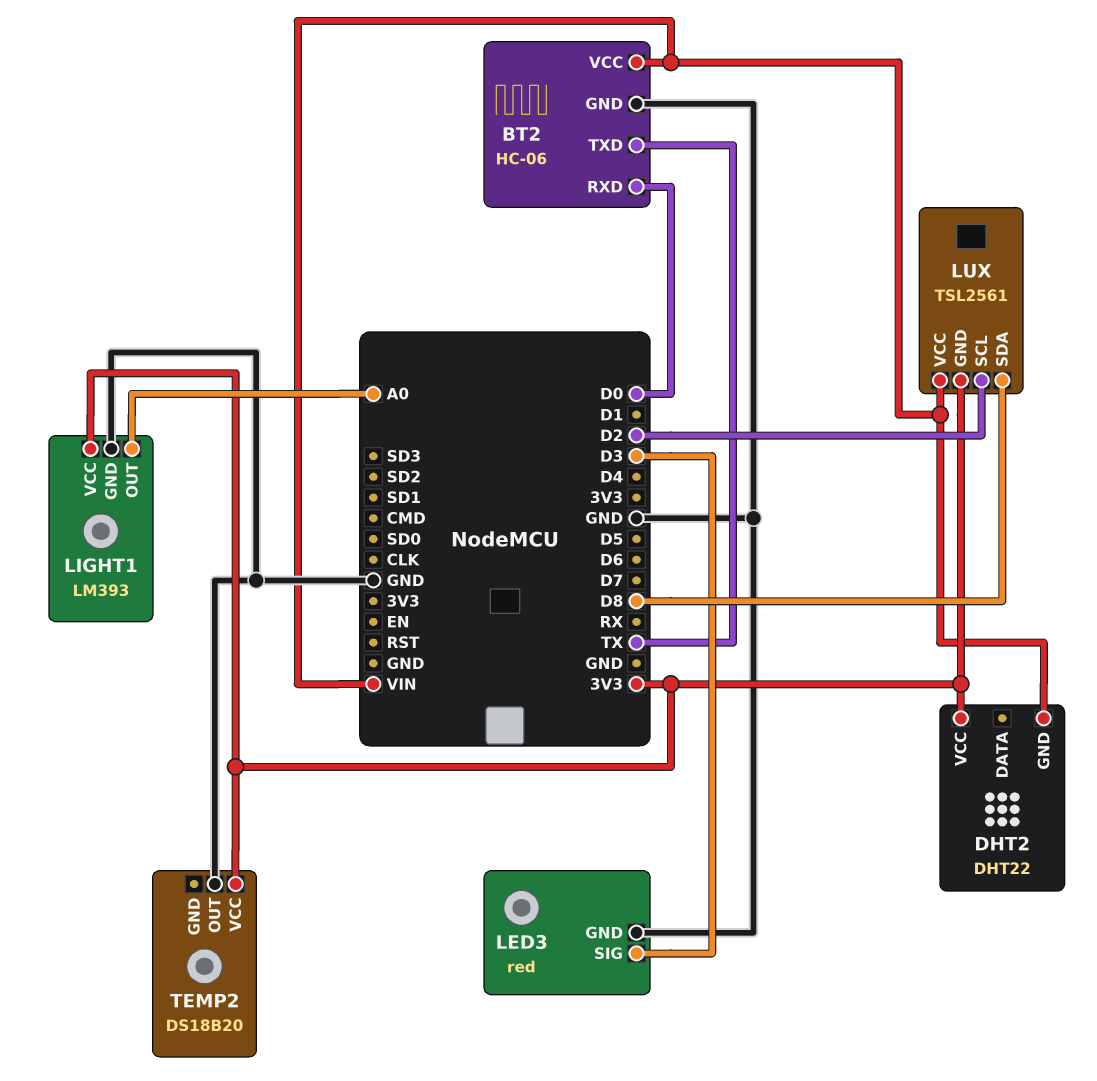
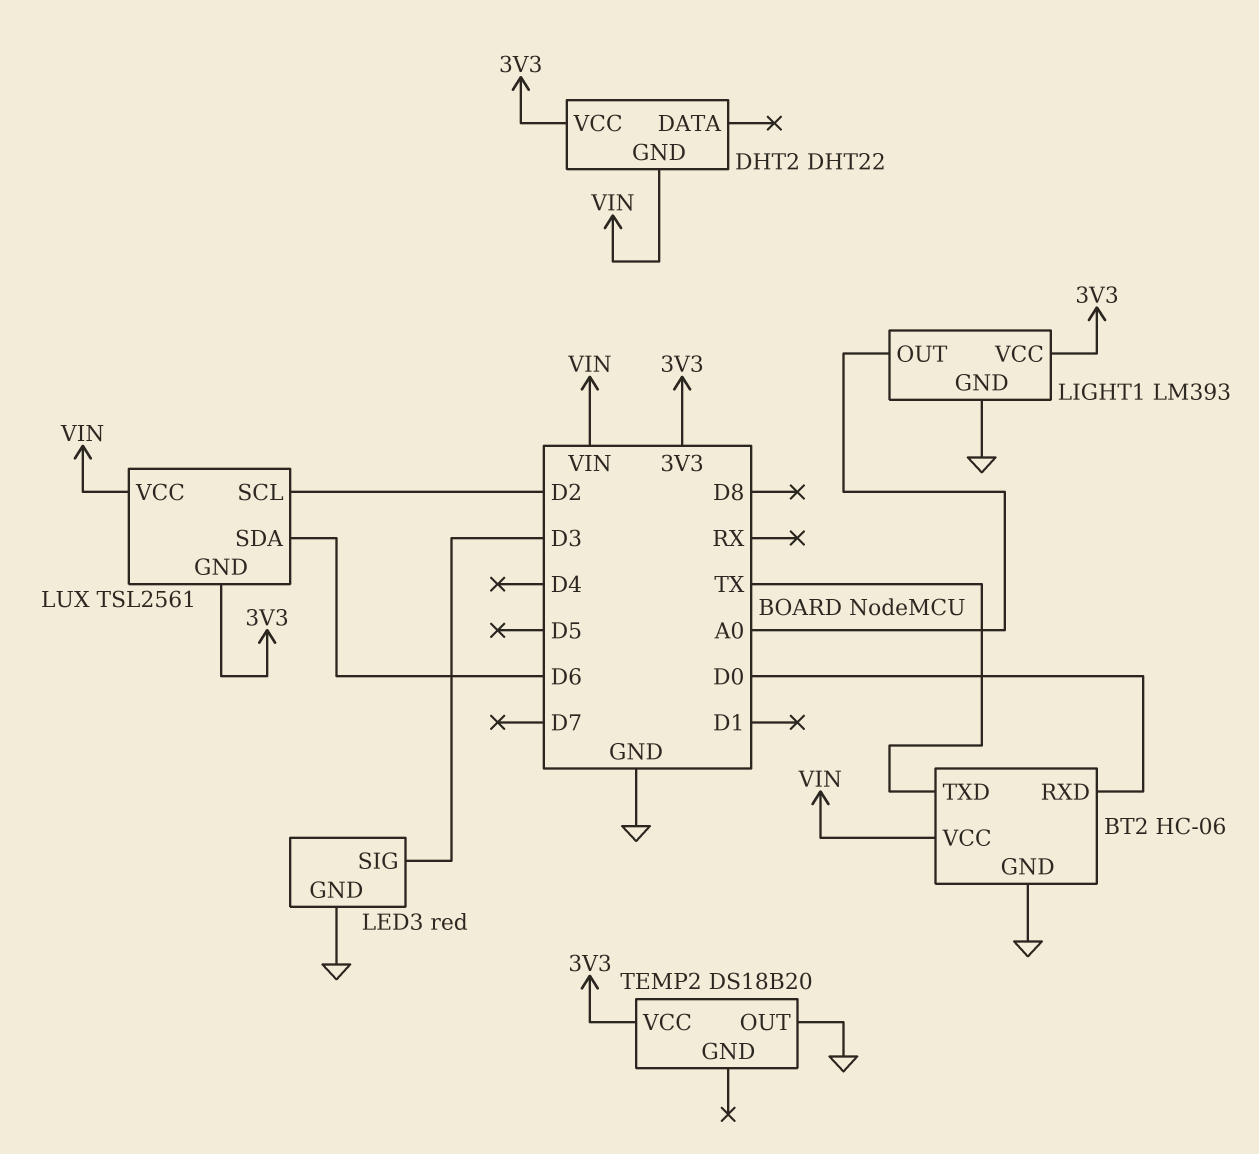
LUX pin SDA: D8 -> D6

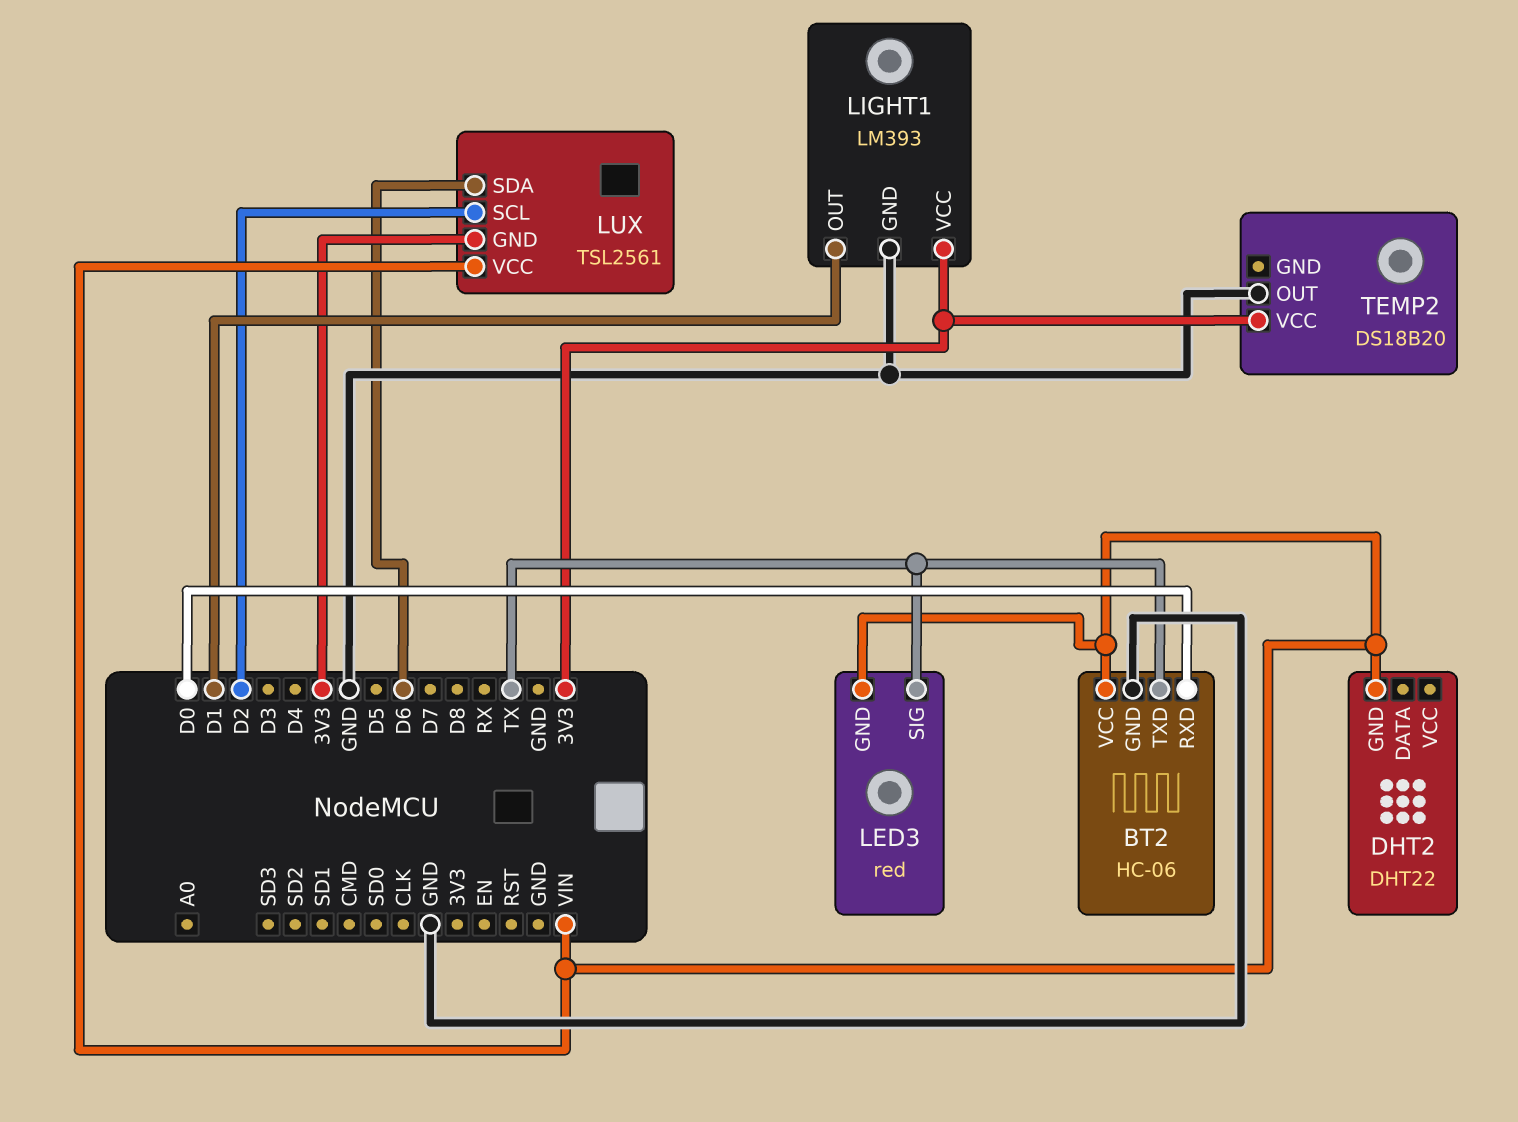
DHT2 pin VCC: 3V3 -> none
LED3 pin GND: GND -> VIN
LED3 pin SIG: D3 -> TX
LIGHT1 pin OUT: A0 -> D1

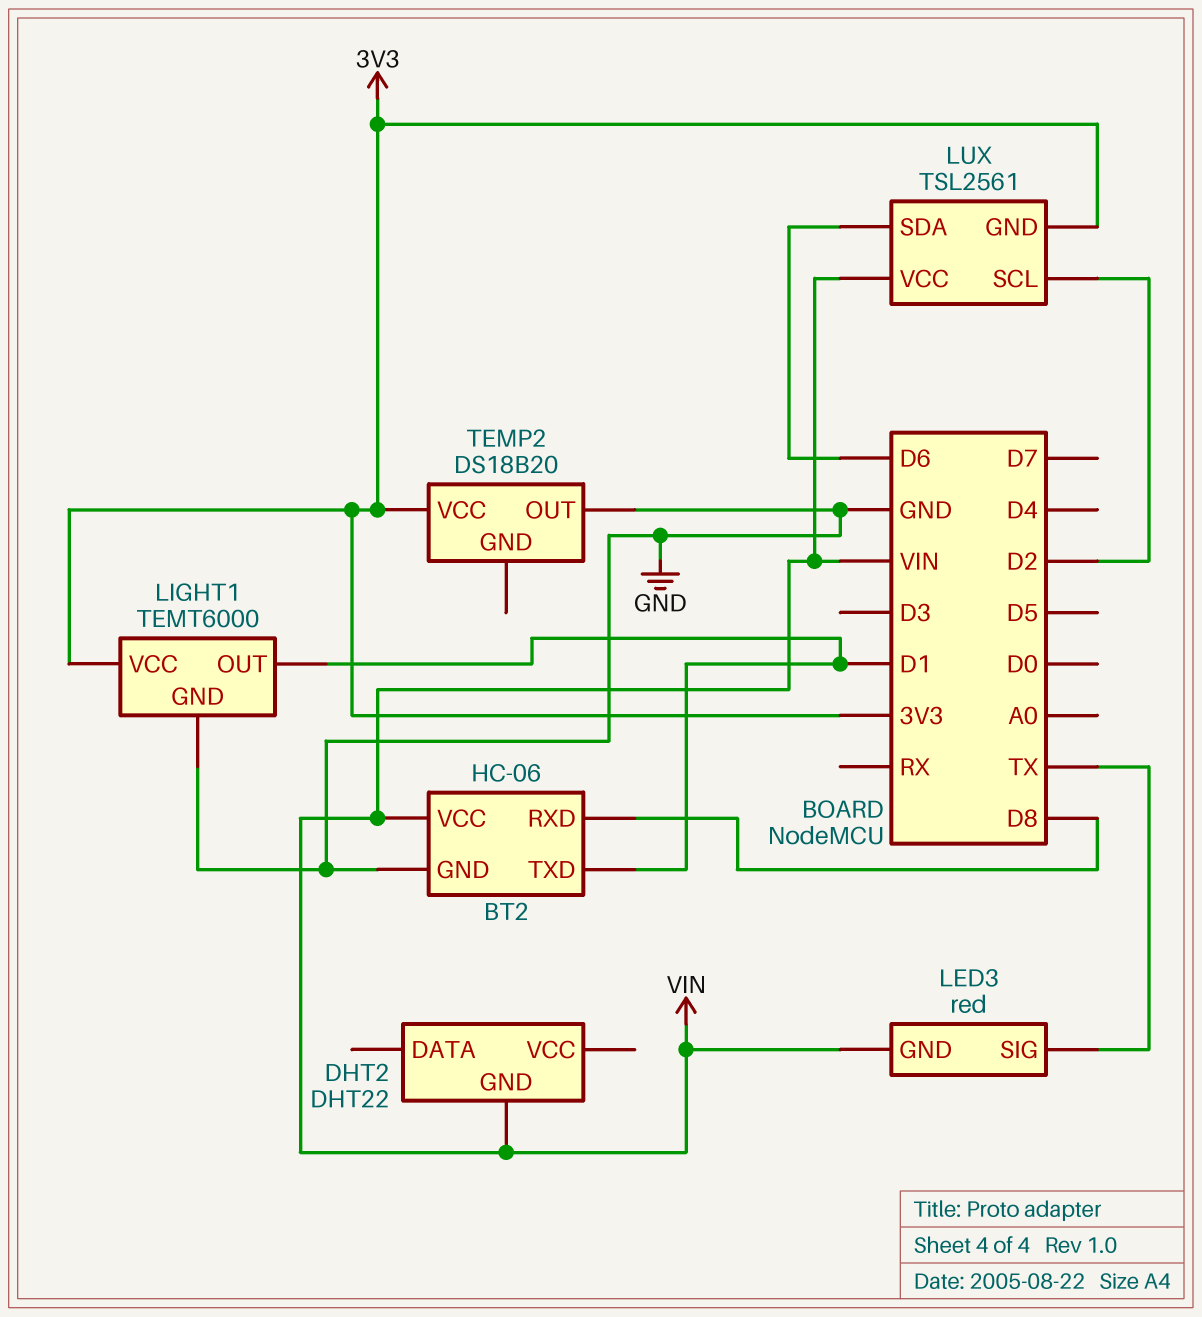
BT2 pin RXD: D0 -> D8
BT2 pin TXD: TX -> D1
LIGHT1: LM393 -> TEMT6000

